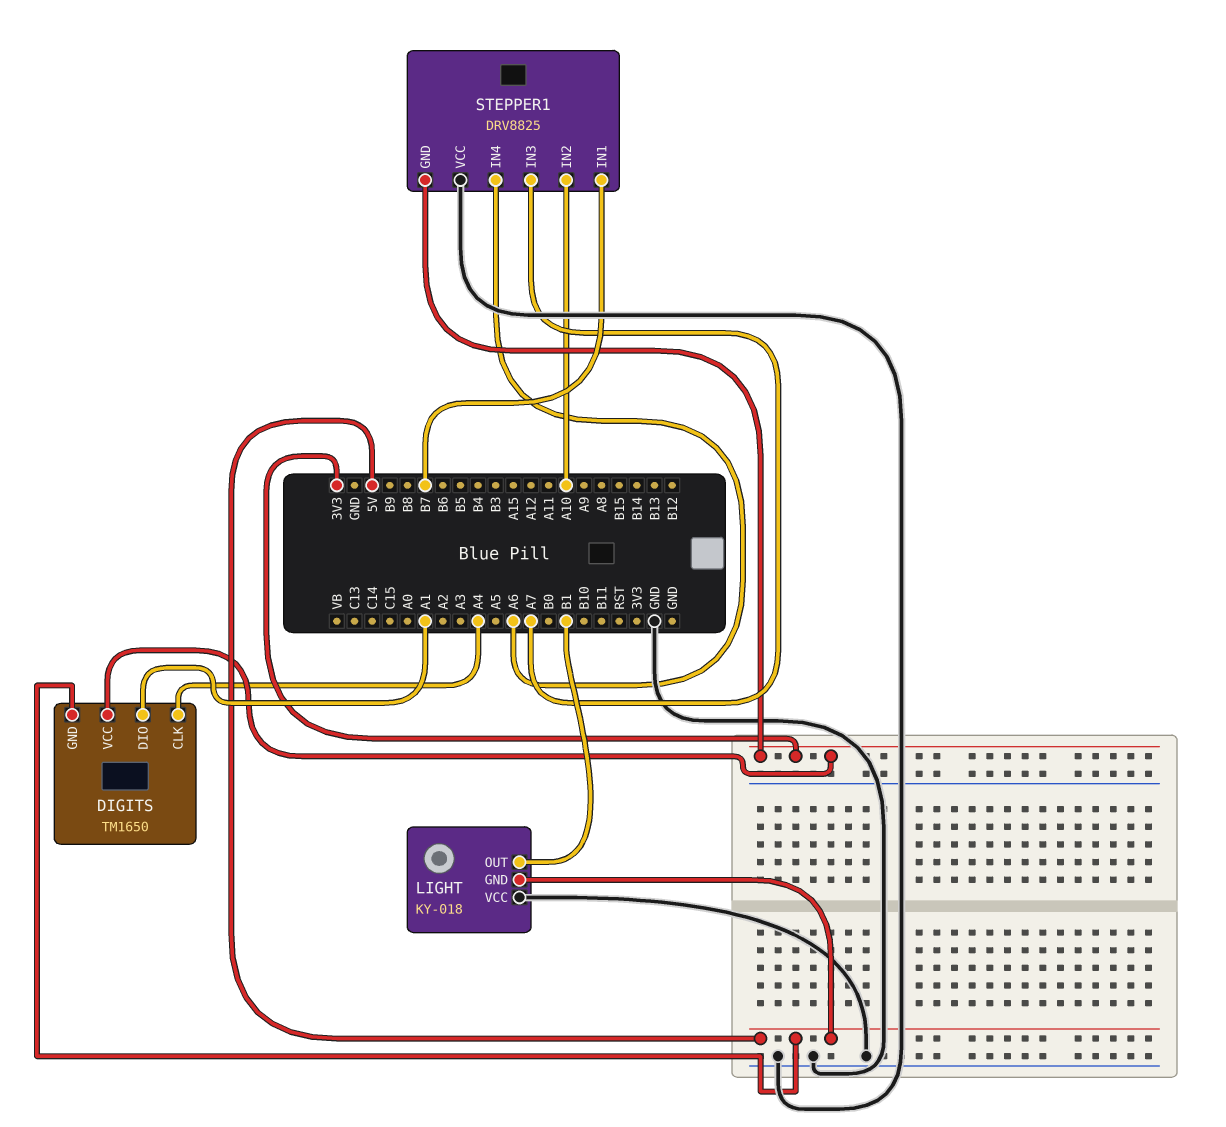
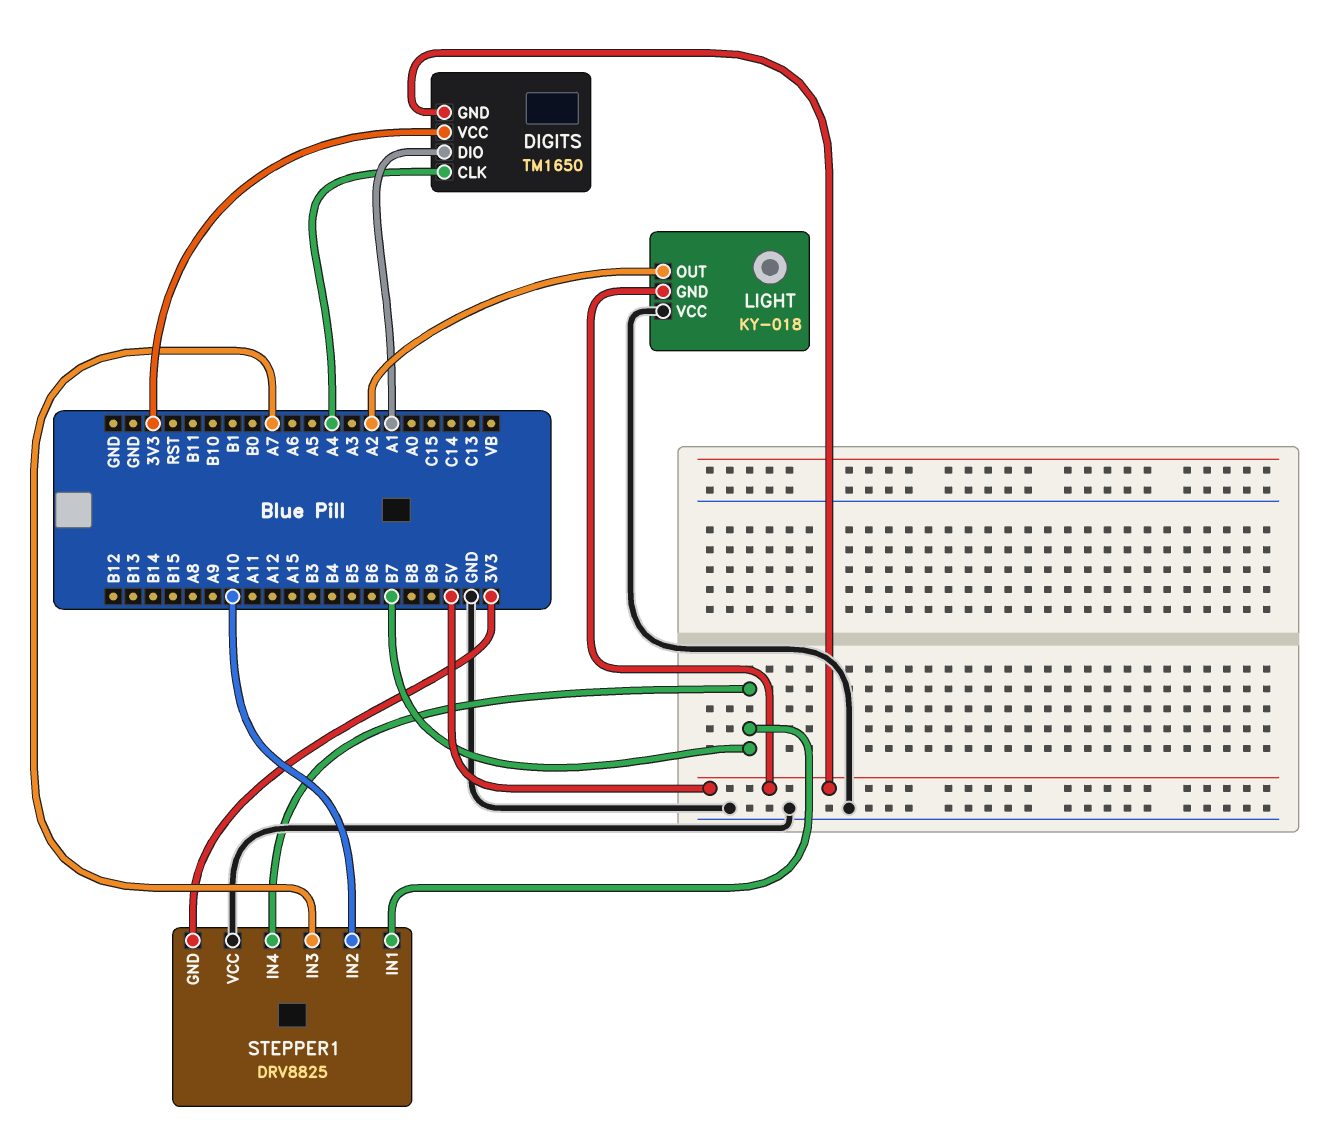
LIGHT pin OUT: B1 -> A2
STEPPER1 pin IN4: A6 -> B7

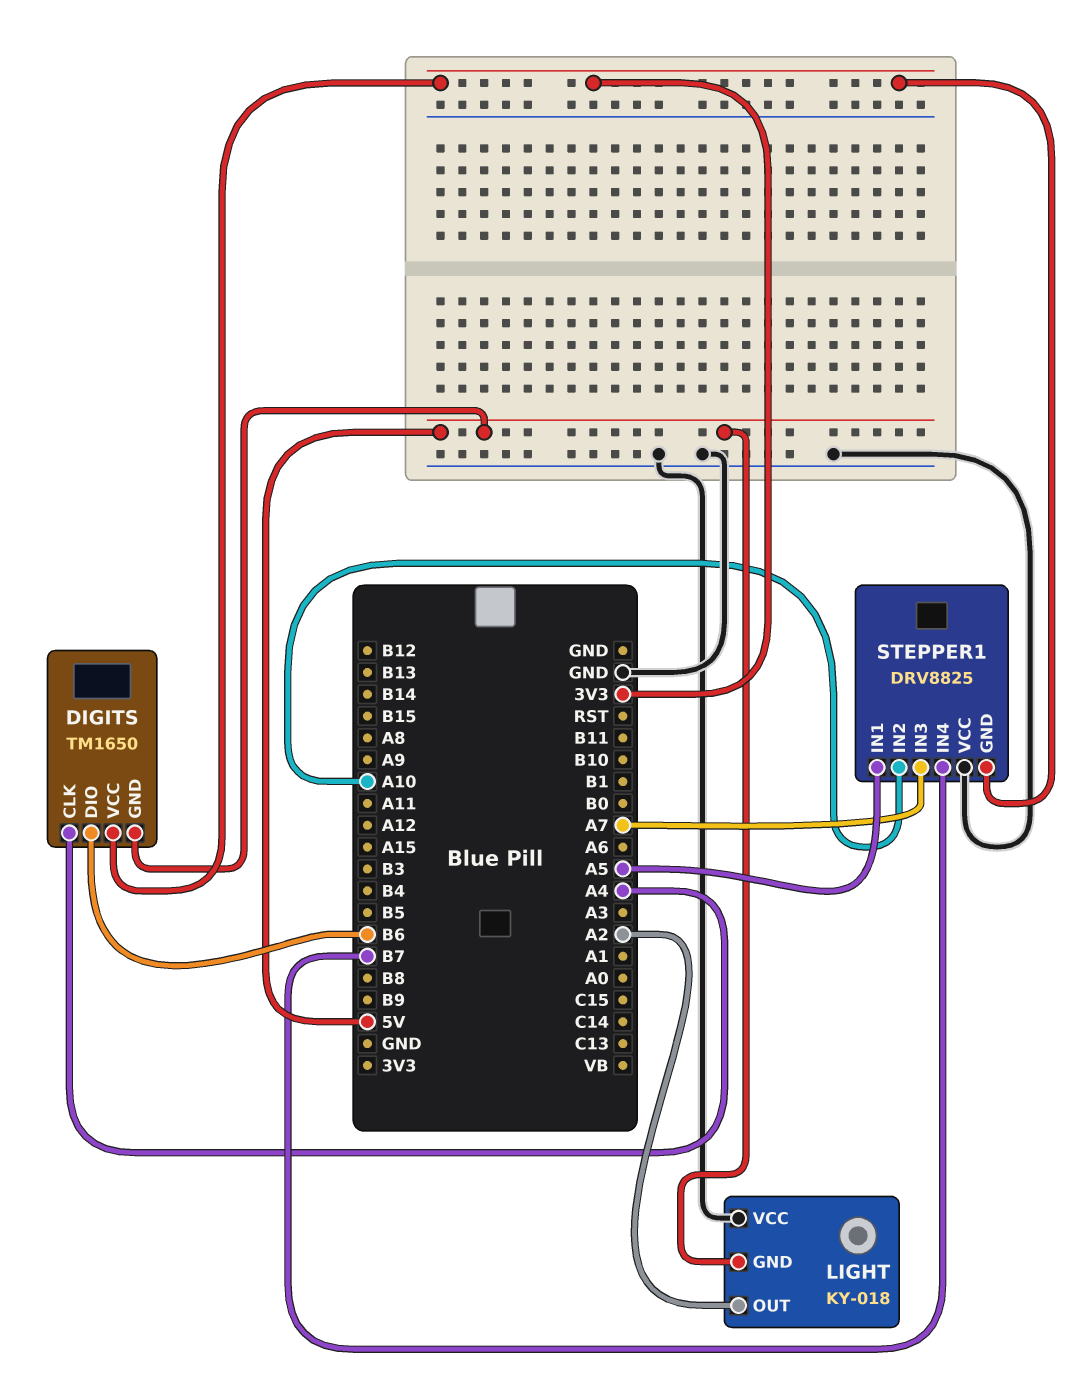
DIGITS pin DIO: A1 -> B6
STEPPER1 pin IN1: B7 -> A5

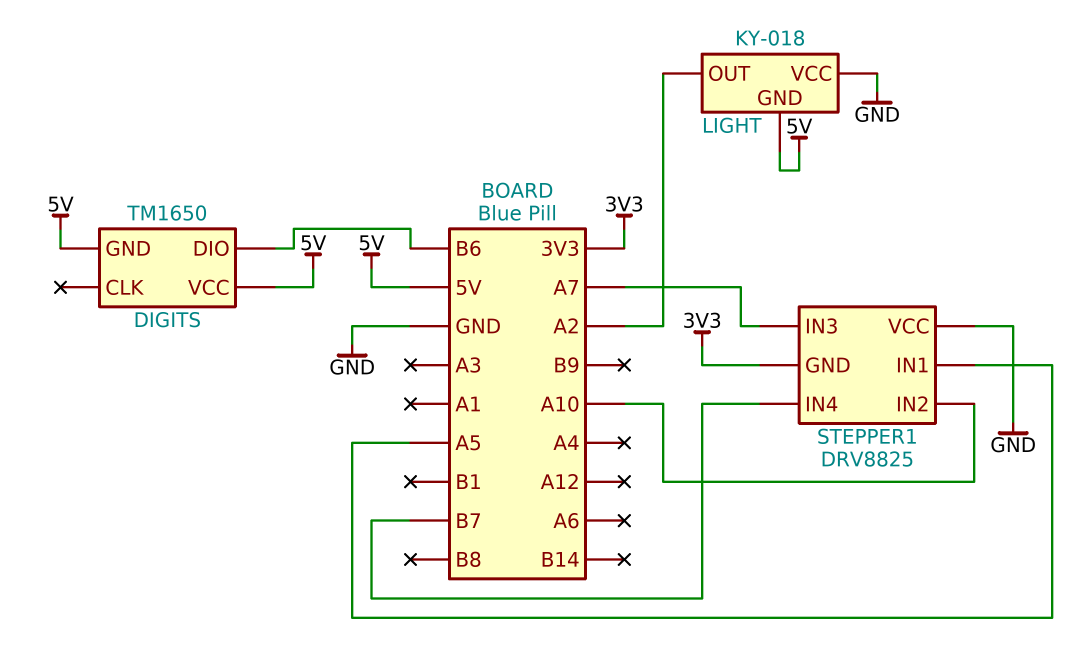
DIGITS pin CLK: A4 -> none
DIGITS pin VCC: 3V3 -> 5V

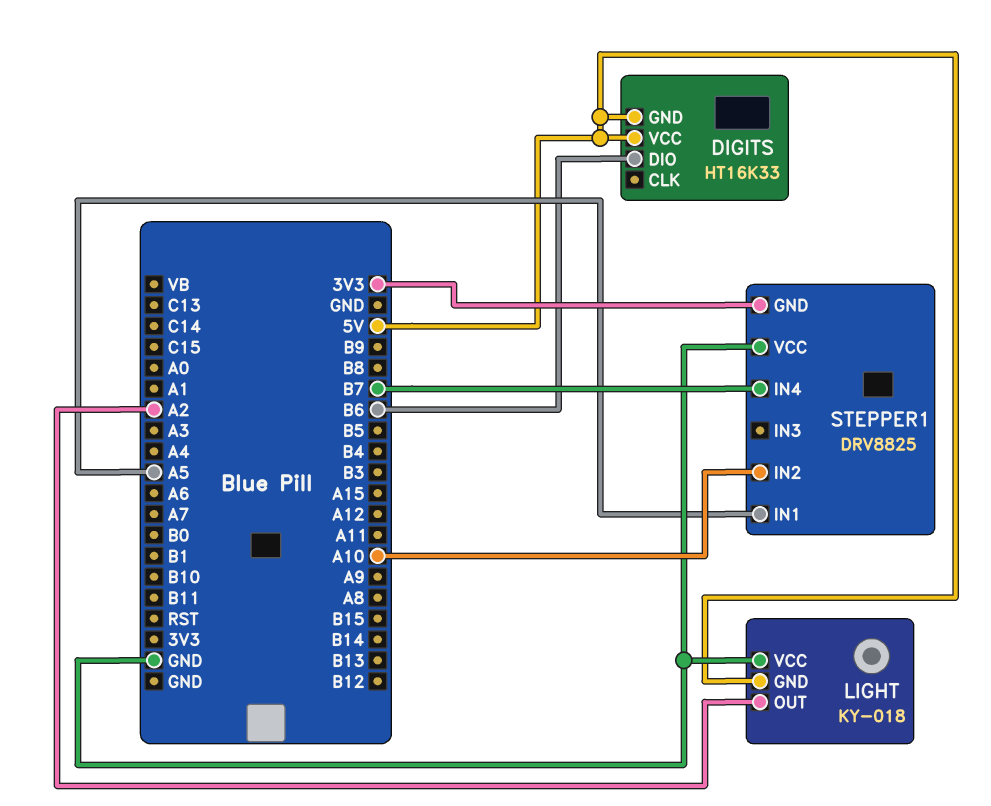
DIGITS: TM1650 -> HT16K33
STEPPER1 pin IN3: A7 -> none

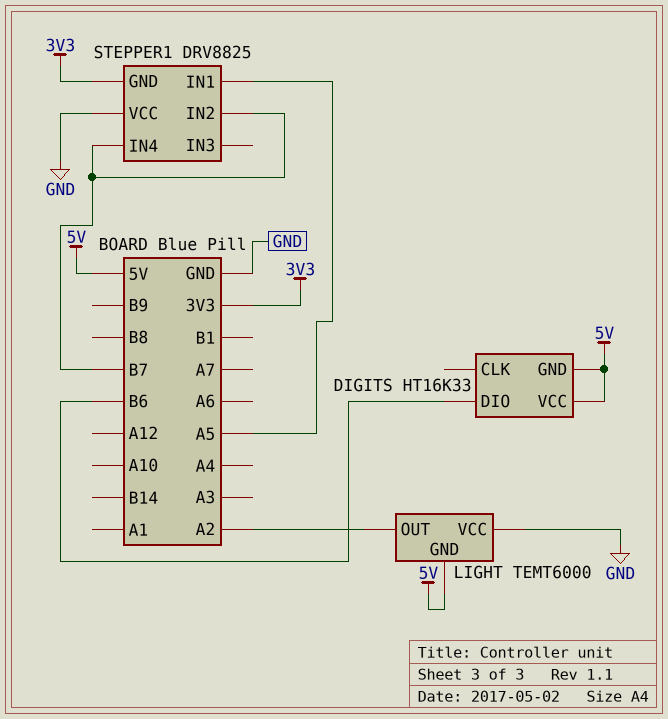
LIGHT: KY-018 -> TEMT6000
STEPPER1 pin IN2: A10 -> B7

